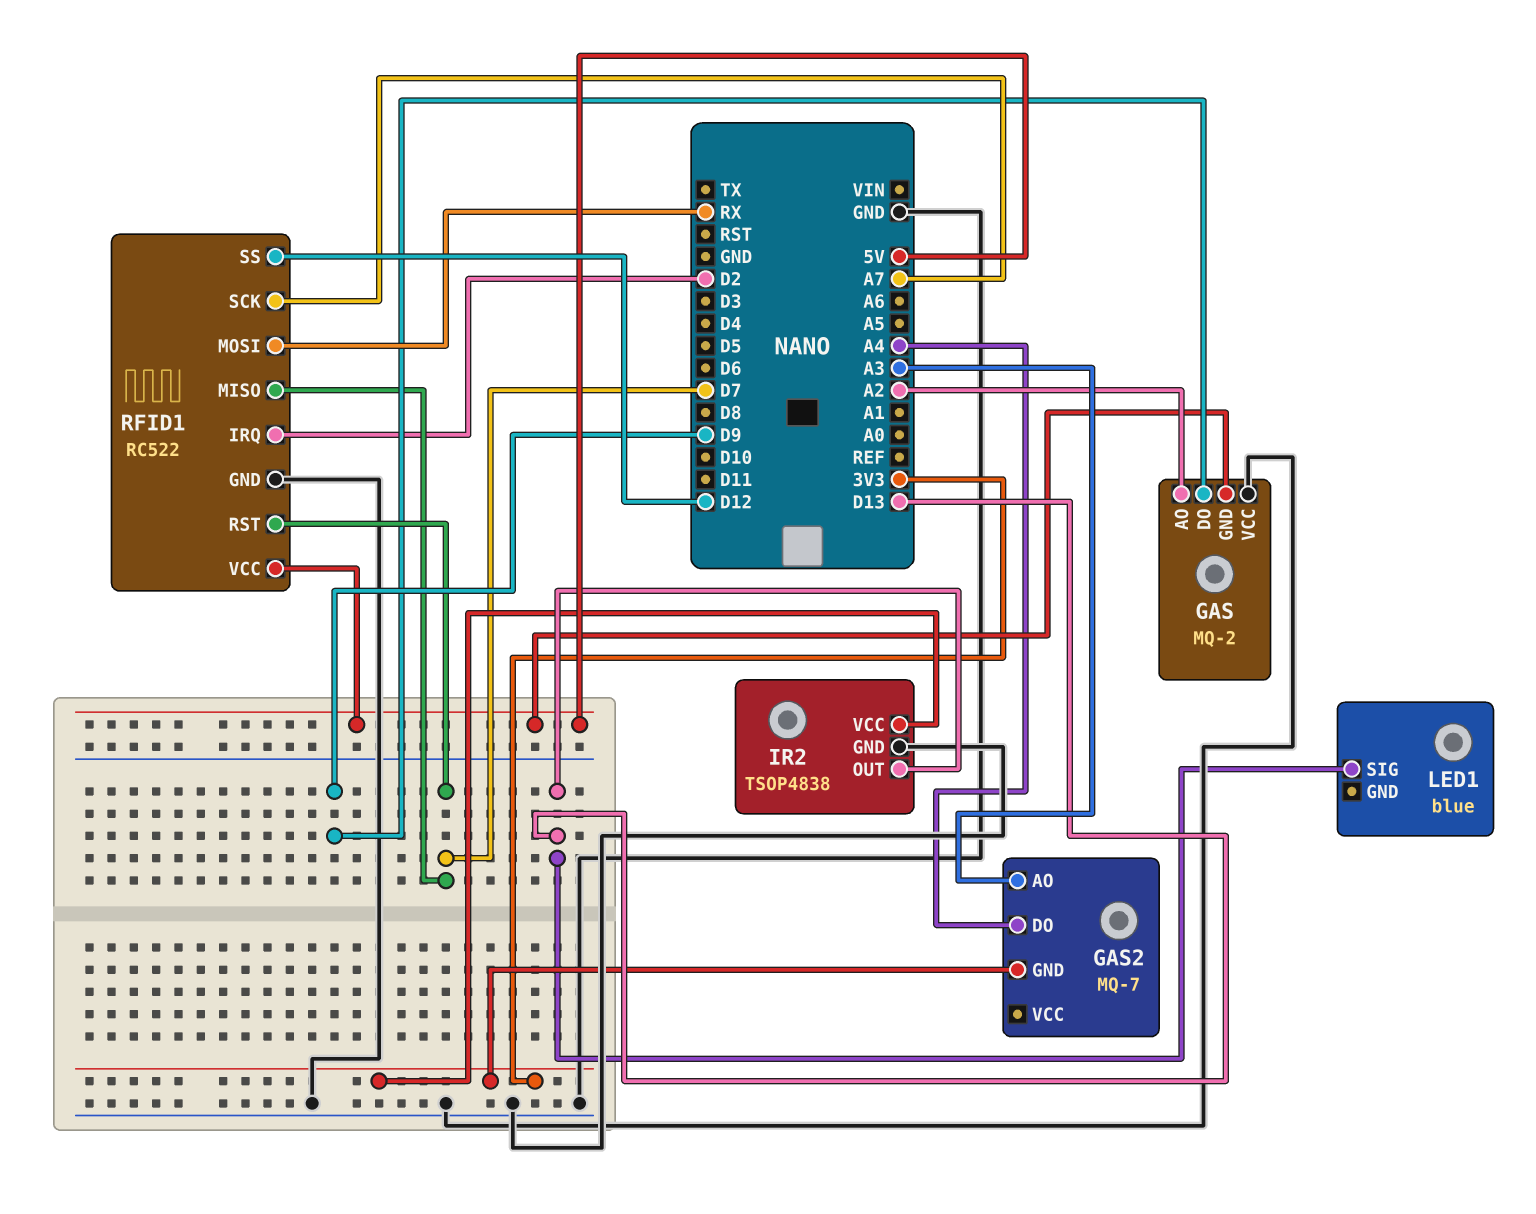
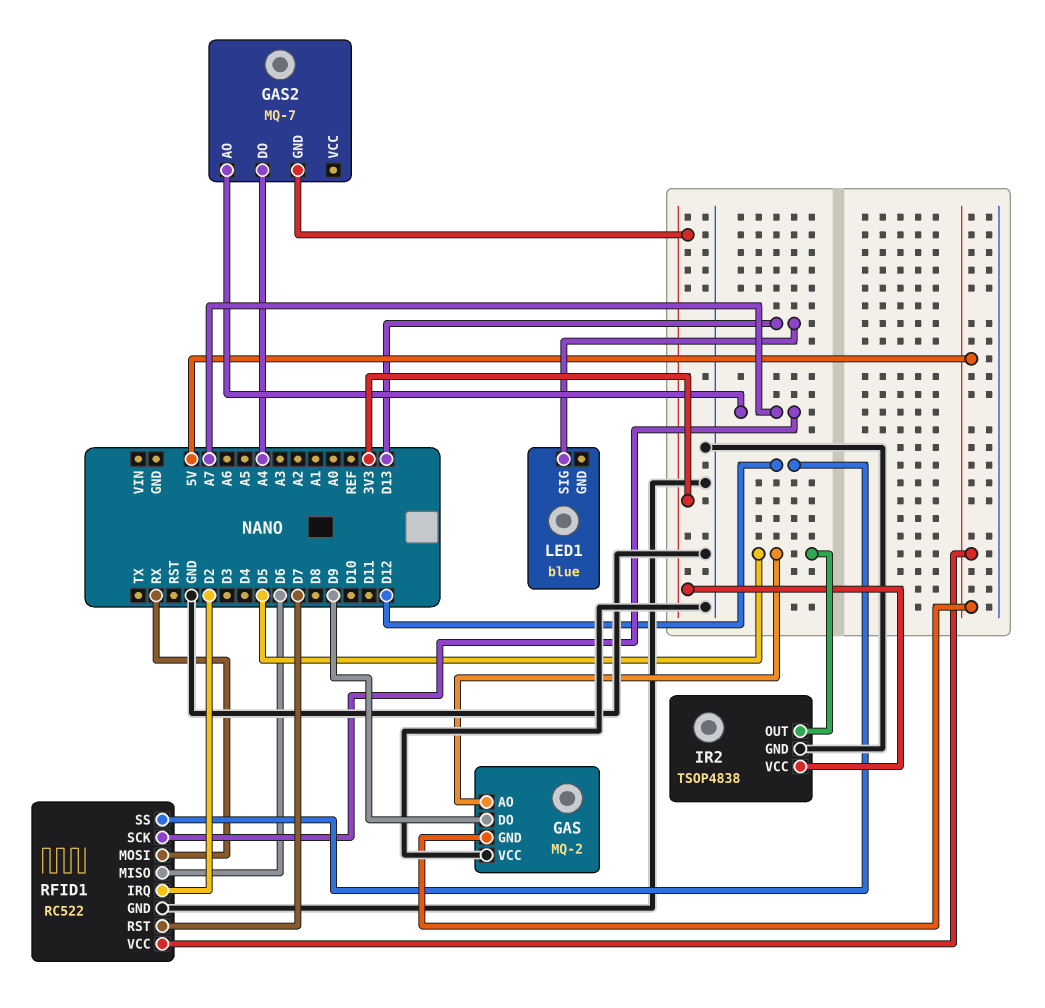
GAS pin AO: A2 -> D5
GAS2 pin AO: A3 -> A7
IR2 pin OUT: D13 -> D5
RFID1 pin MISO: D7 -> D6

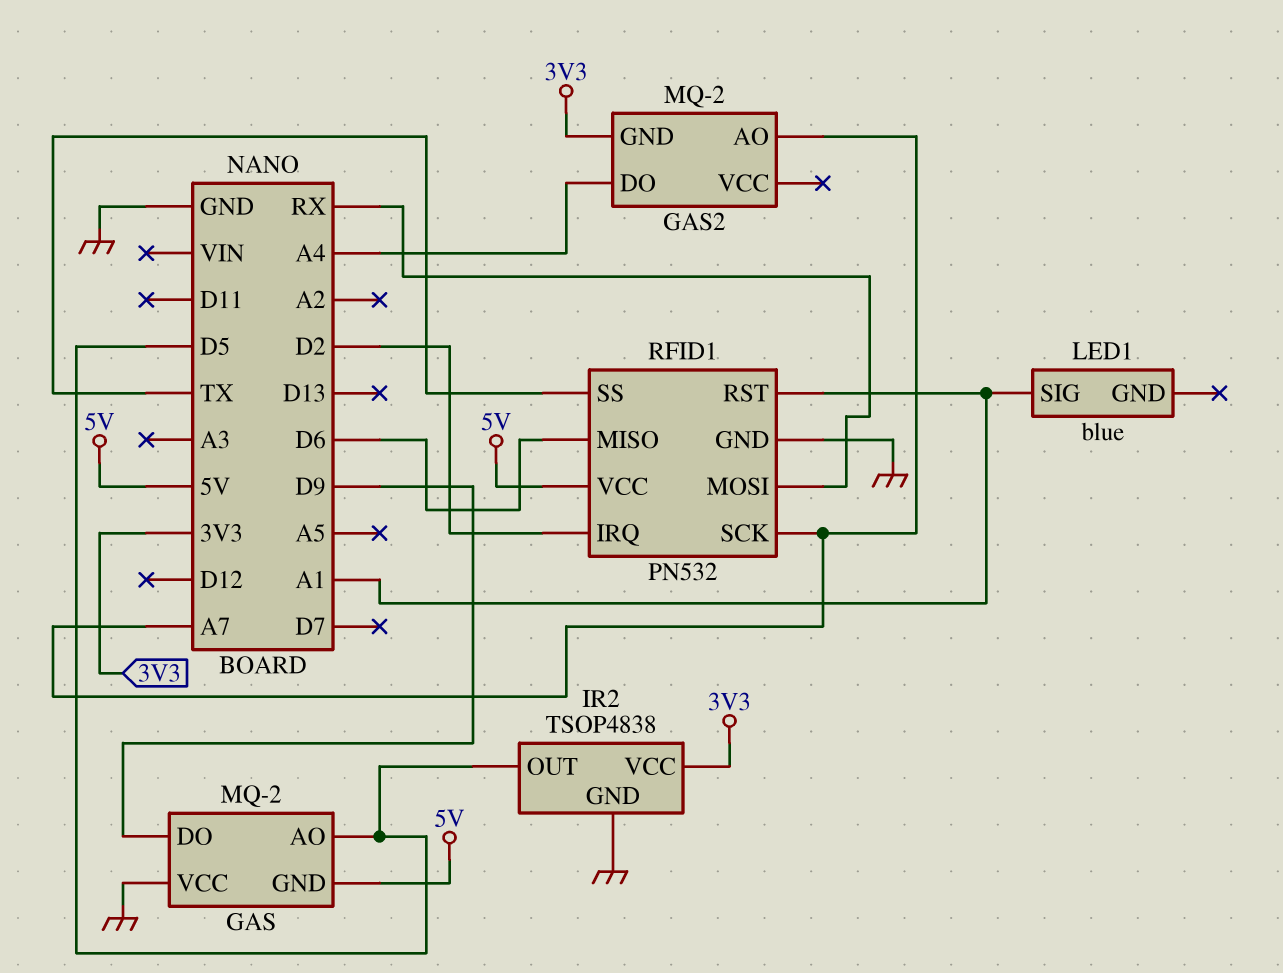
GAS2: MQ-7 -> MQ-2
LED1 pin SIG: D13 -> A1
RFID1: RC522 -> PN532
RFID1 pin RST: D7 -> A1
RFID1 pin SS: D12 -> TX

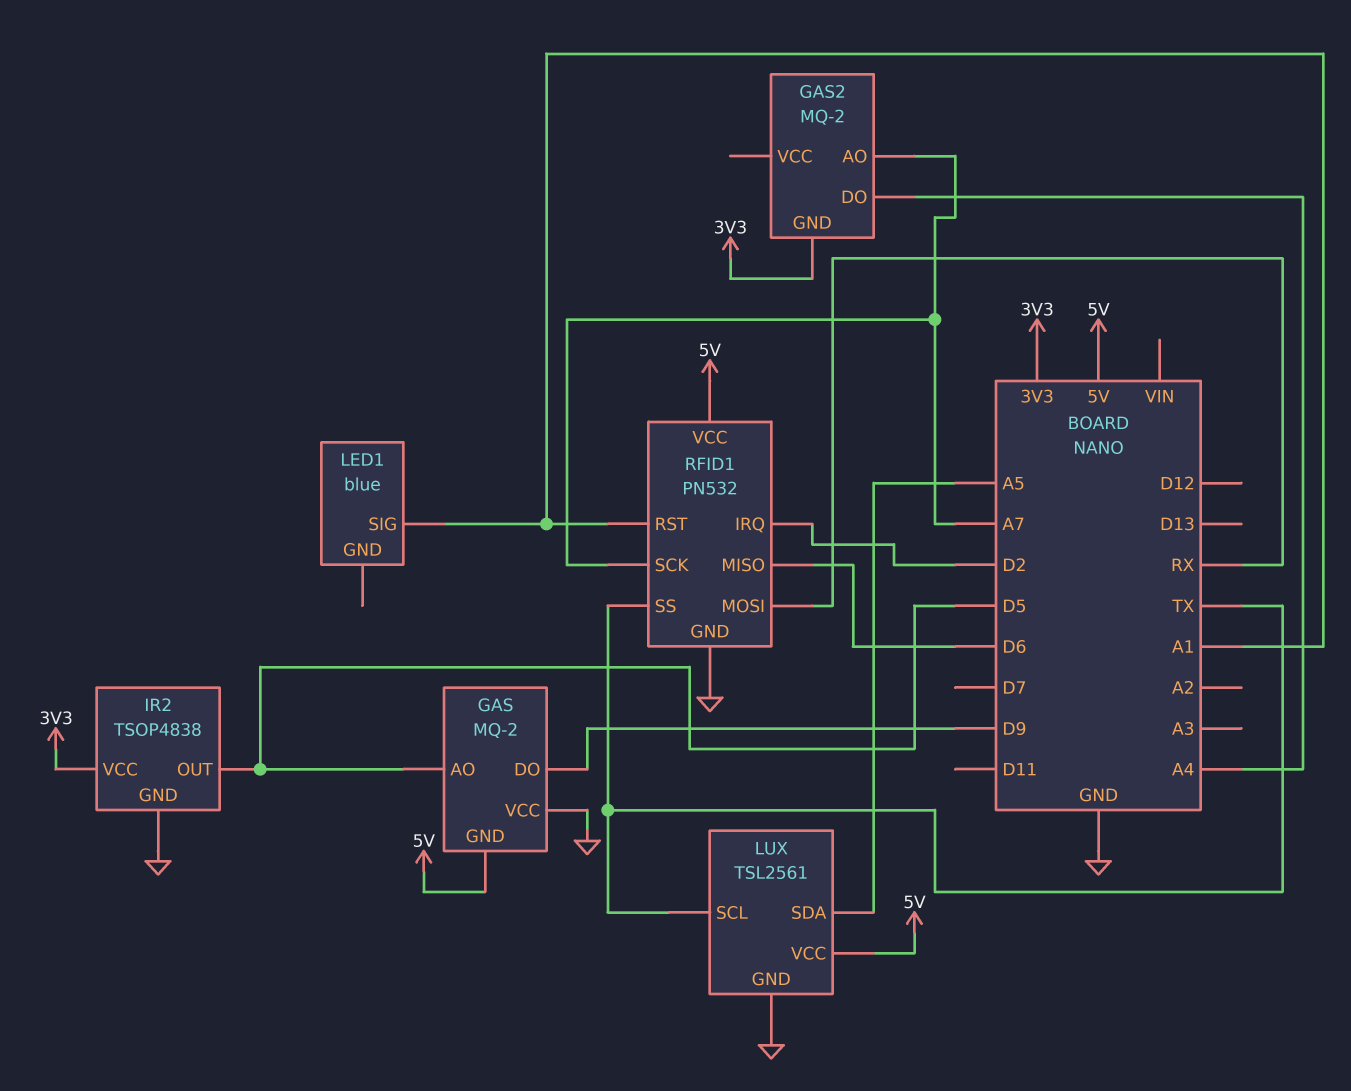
LUX: none -> TSL2561
LUX pin GND: none -> GND
LUX pin SCL: none -> TX
LUX pin SDA: none -> A5
LUX pin VCC: none -> 5V

